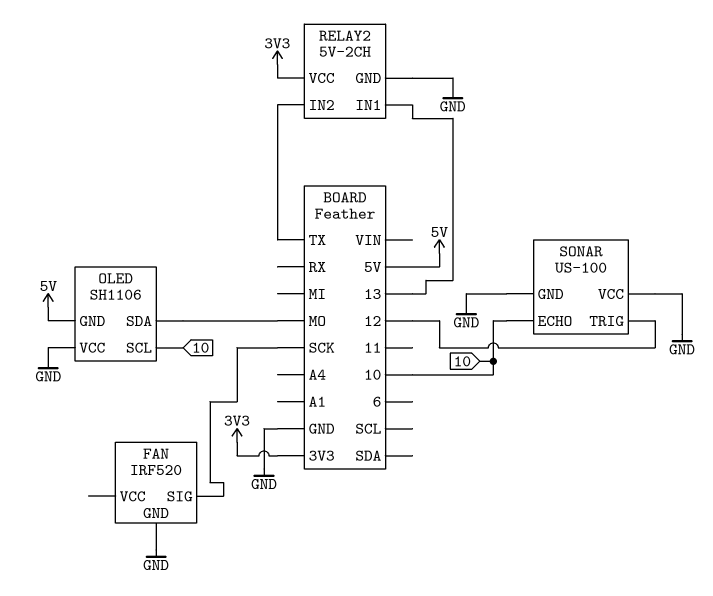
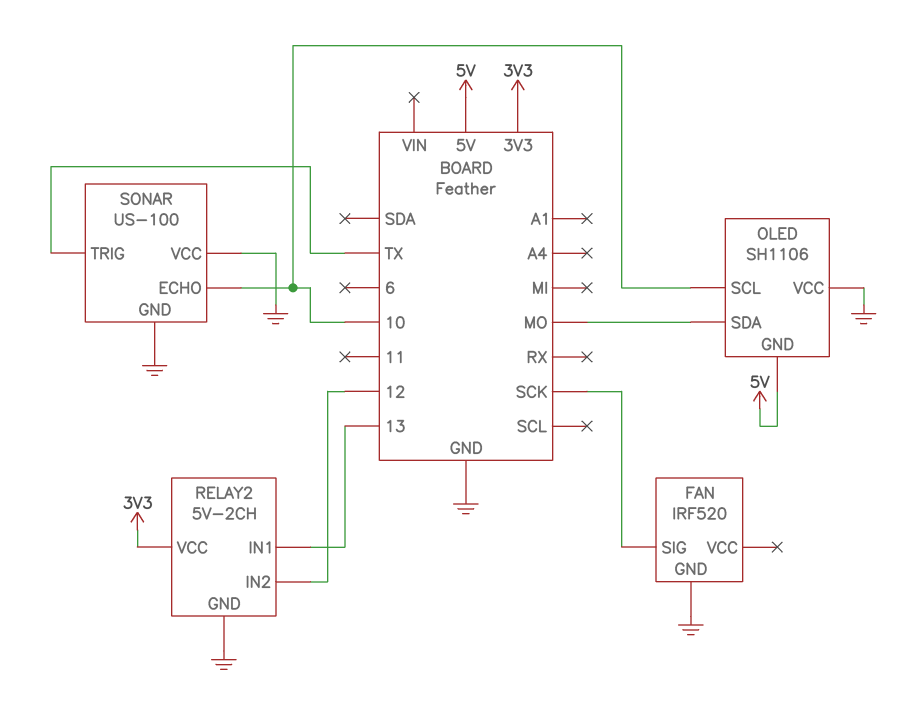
RELAY2 pin IN2: TX -> 12
SONAR pin TRIG: 12 -> TX

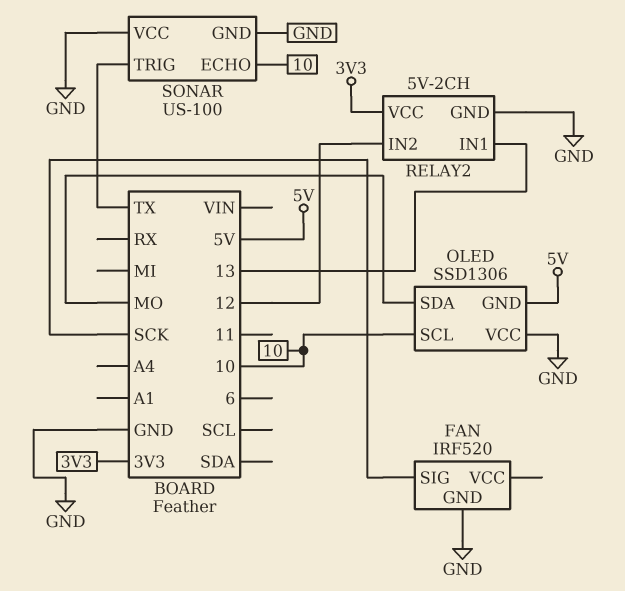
OLED: SH1106 -> SSD1306

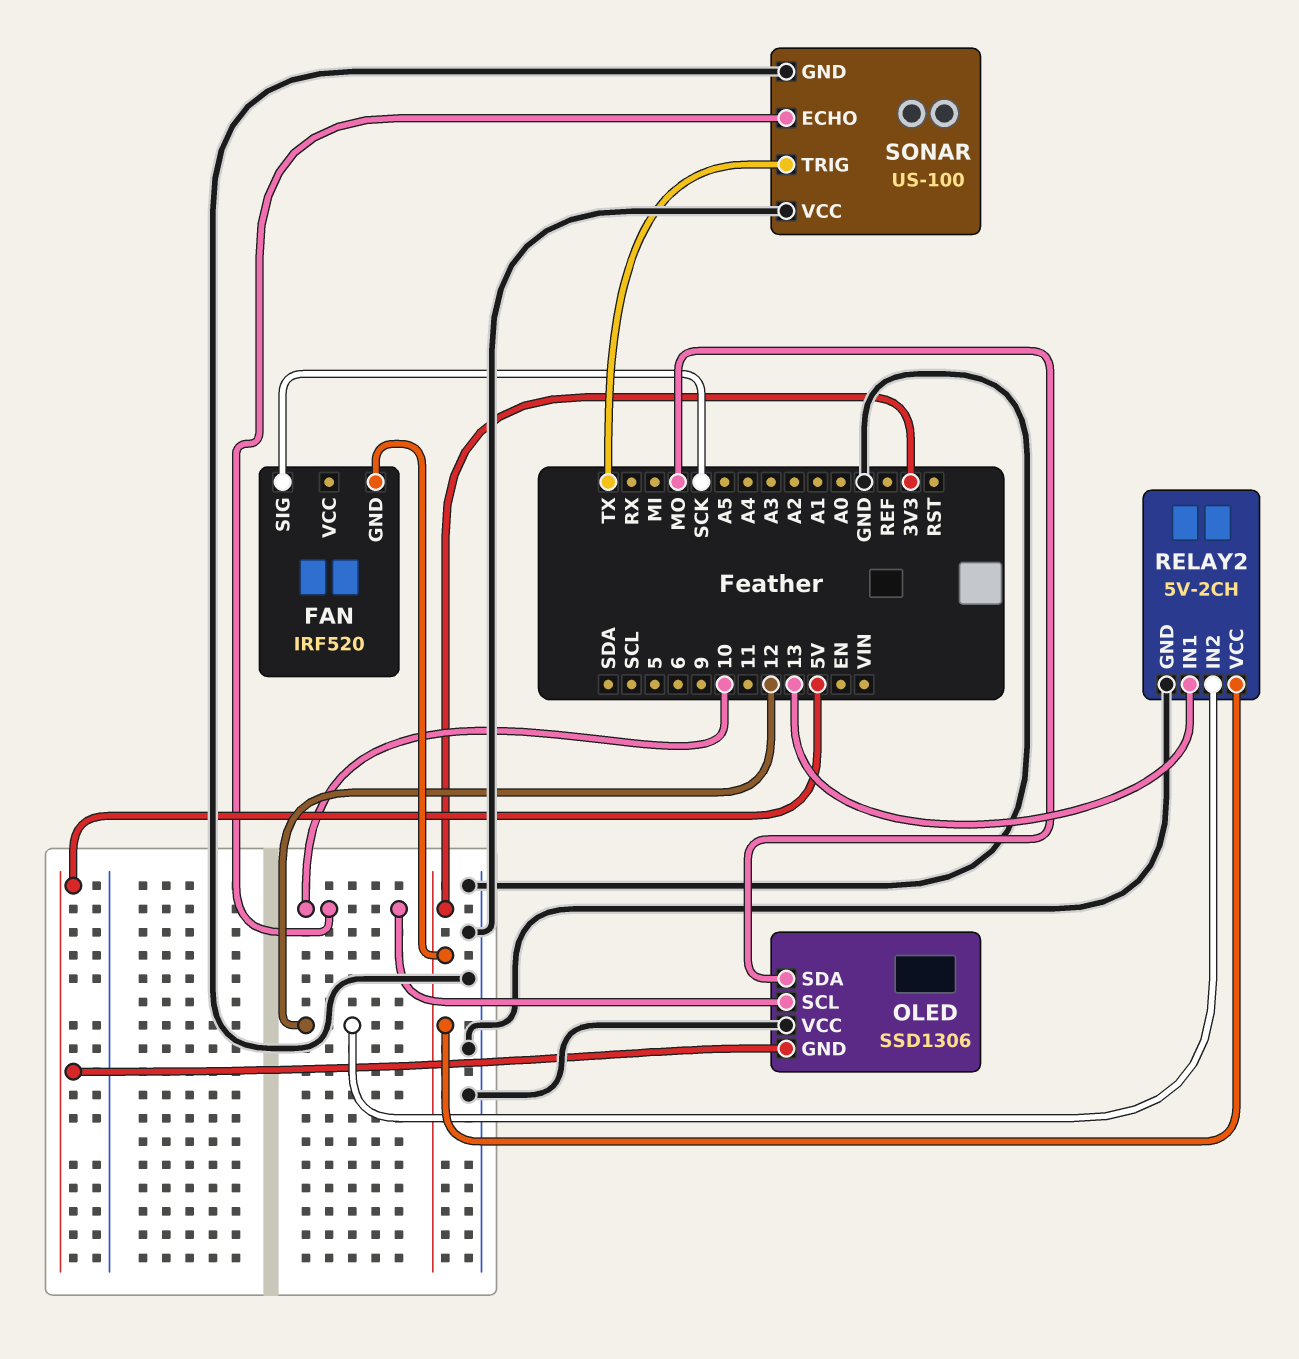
FAN pin GND: GND -> 3V3

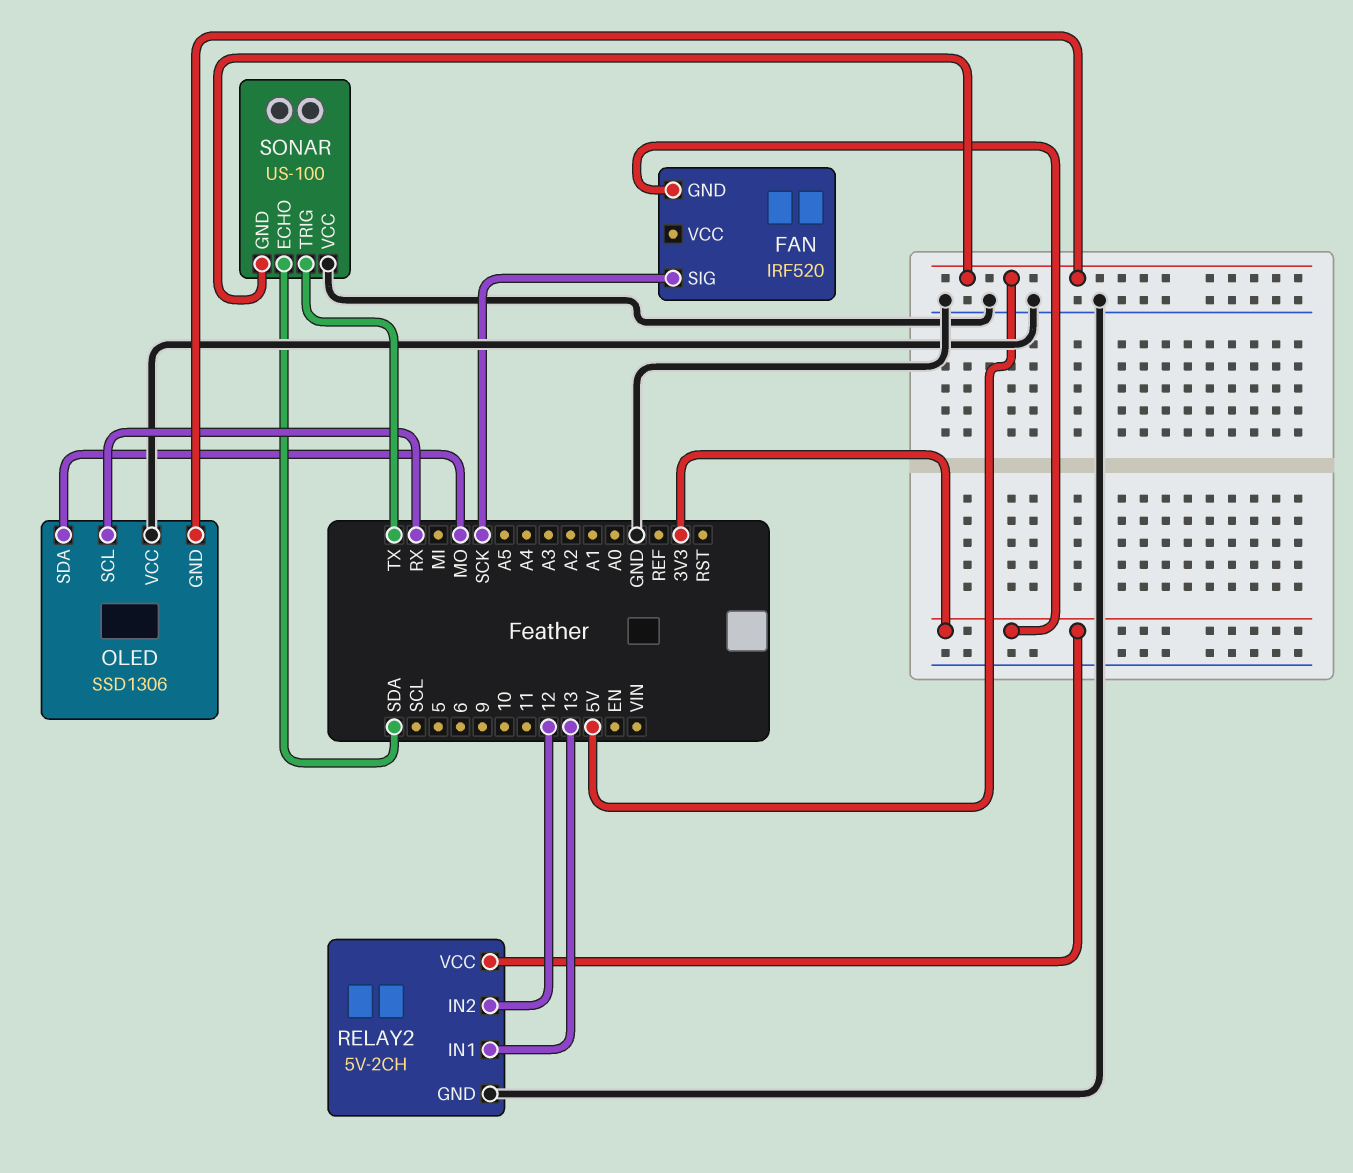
OLED pin SCL: 10 -> RX
SONAR pin ECHO: 10 -> SDA
SONAR pin GND: GND -> 5V

